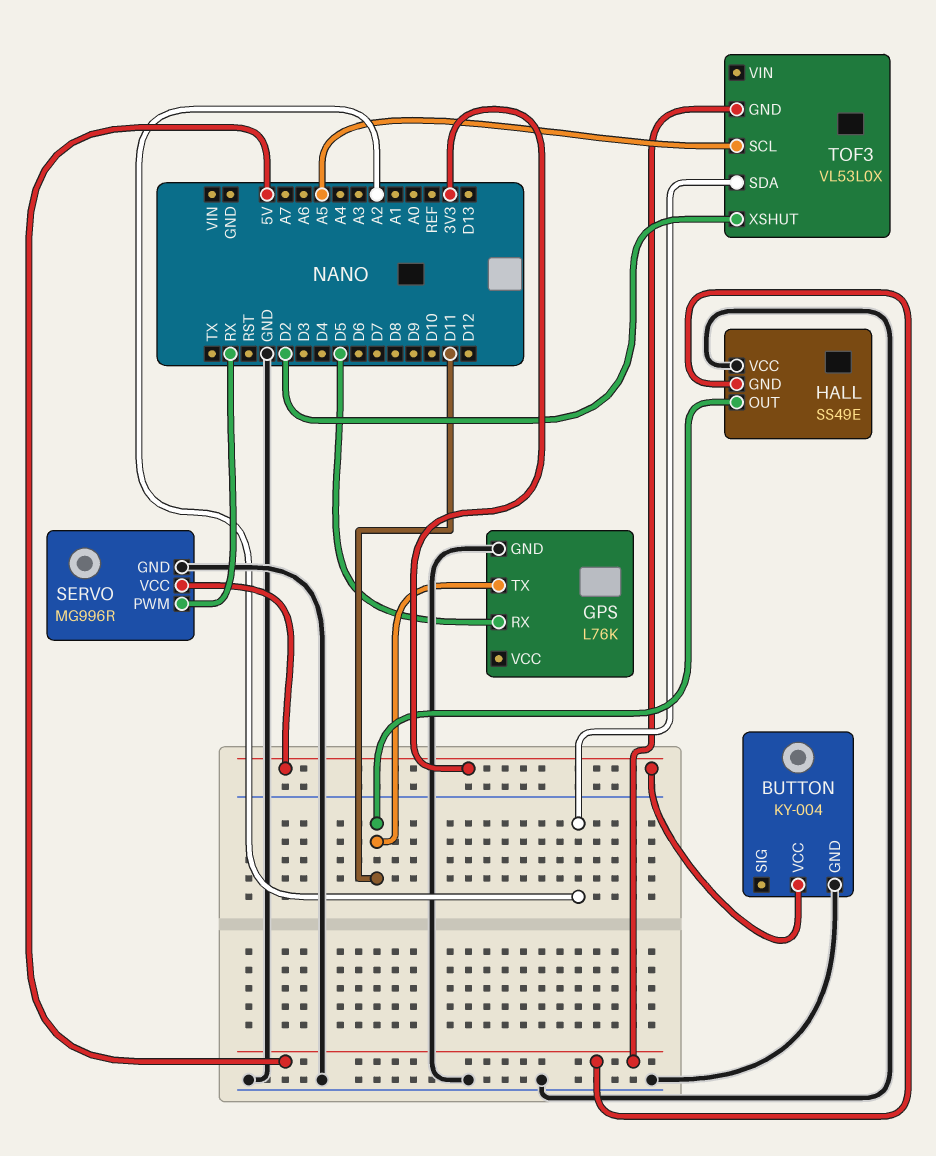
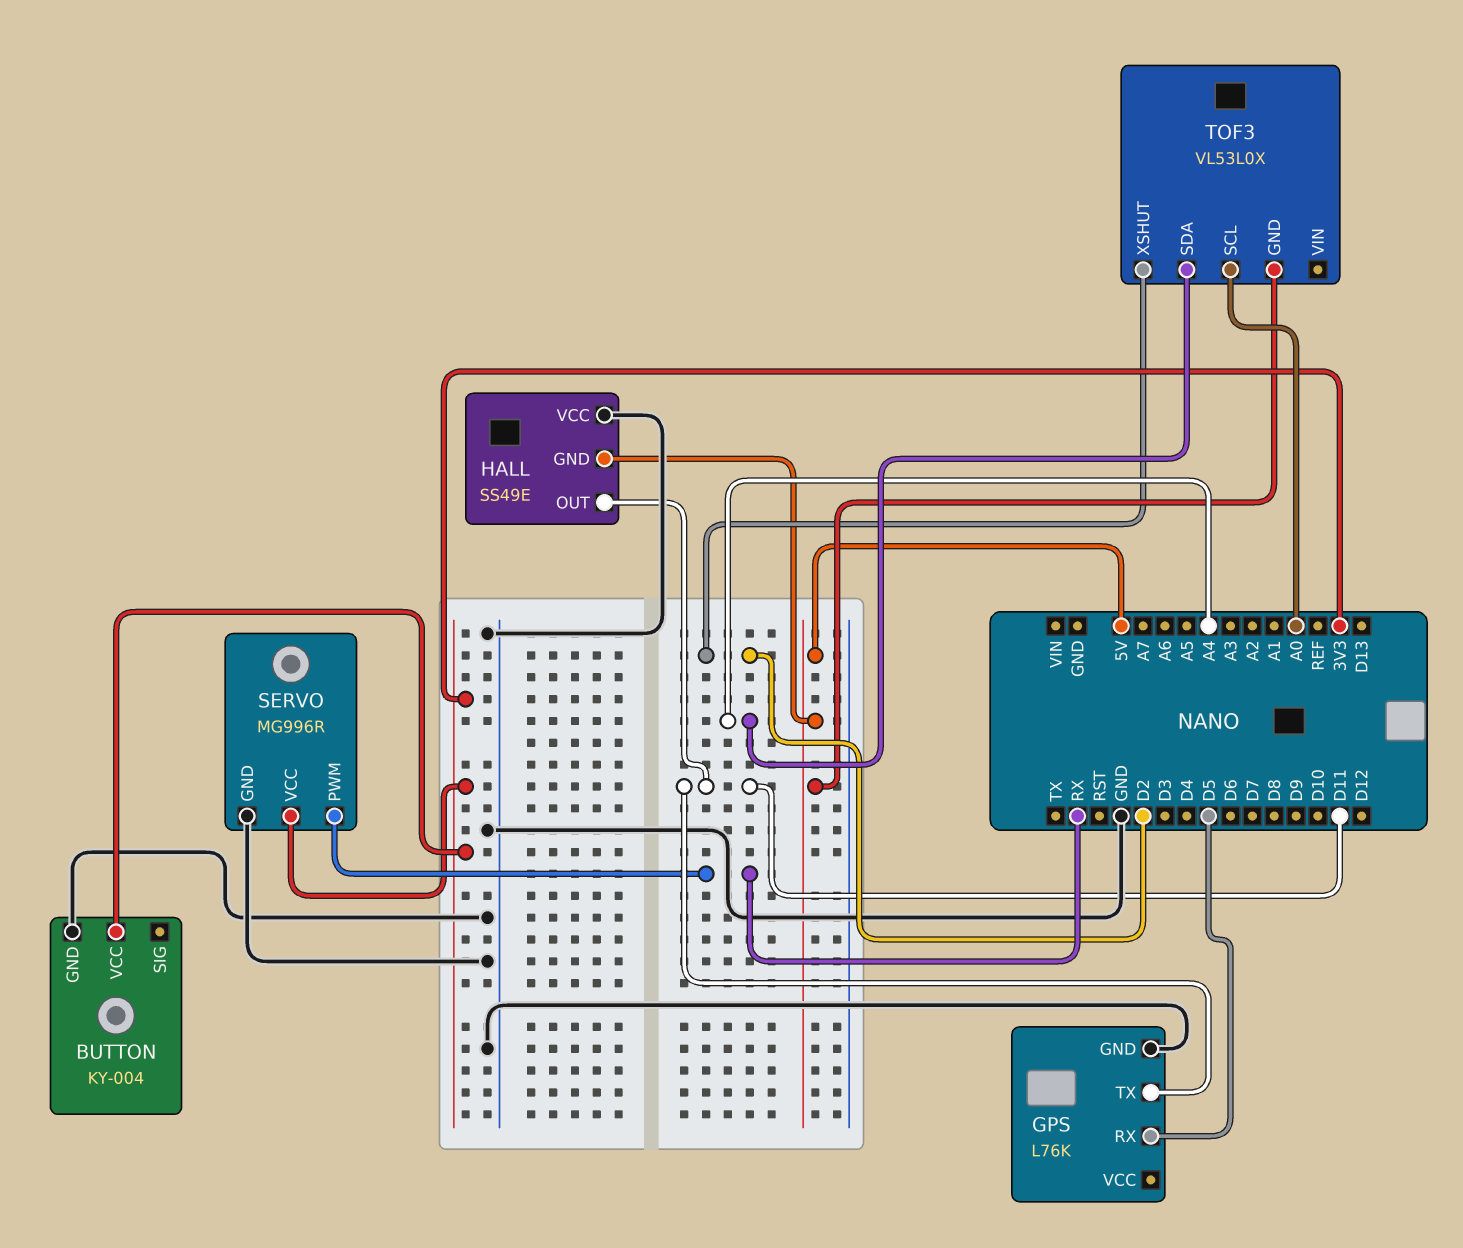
TOF3 pin SCL: A5 -> A0
TOF3 pin SDA: A2 -> A4

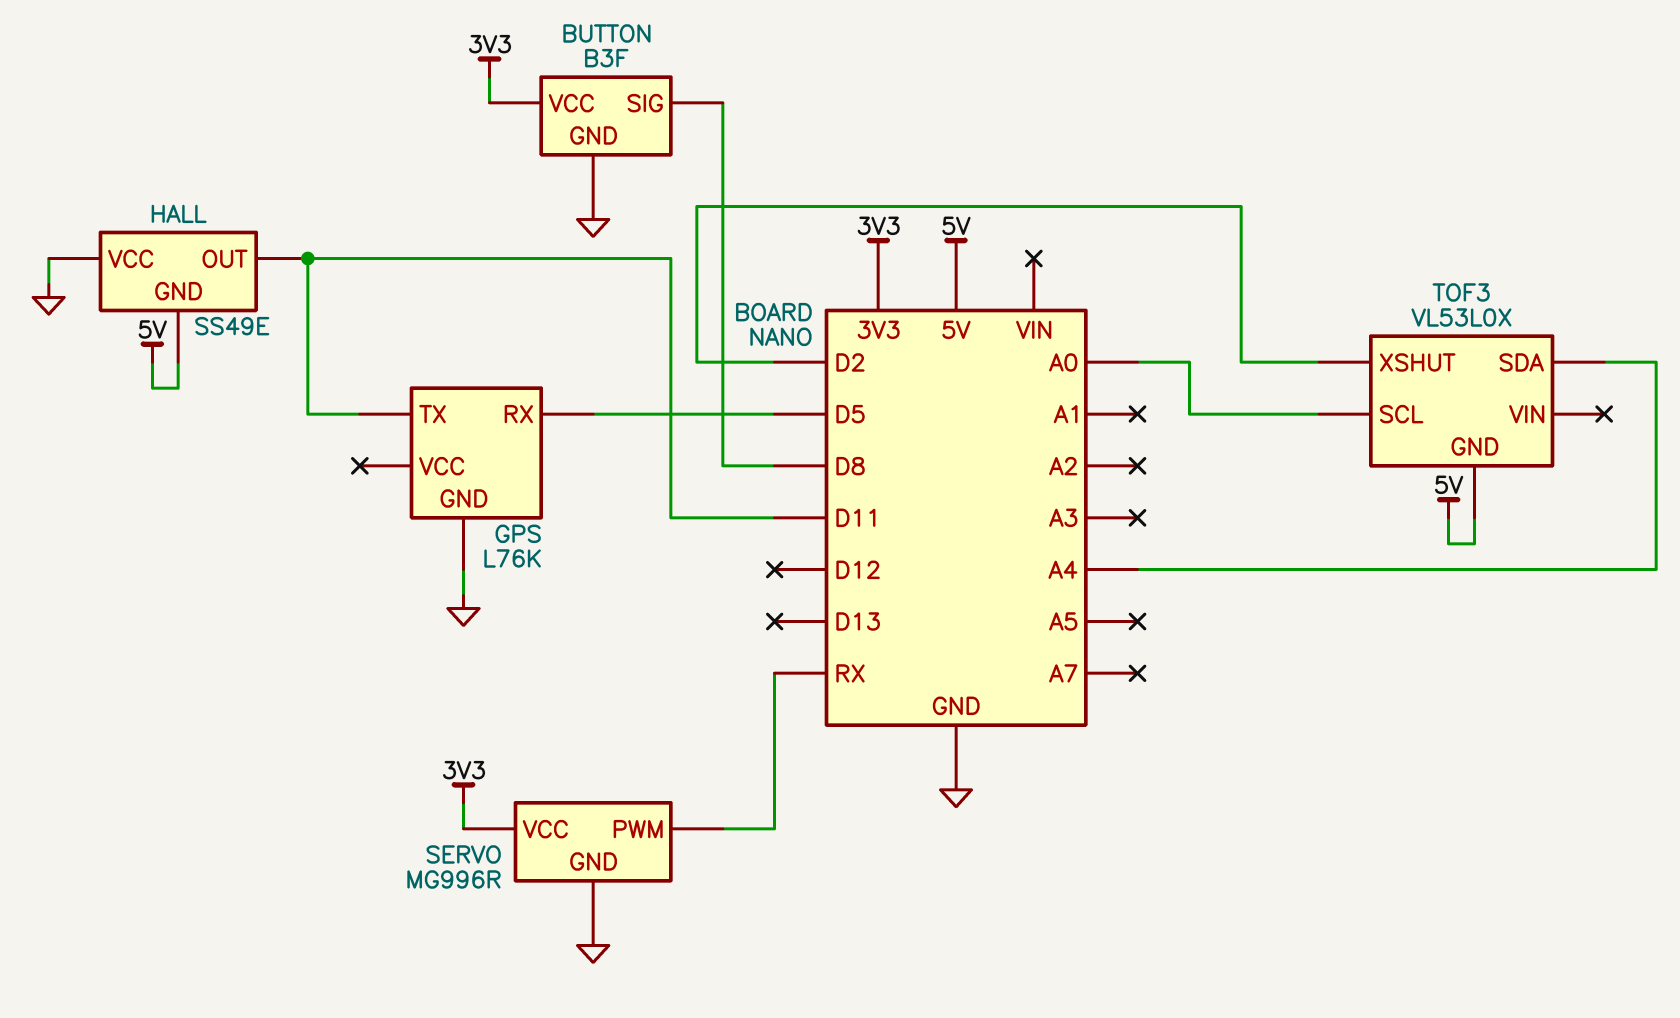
BUTTON: KY-004 -> B3F
BUTTON pin SIG: none -> D8

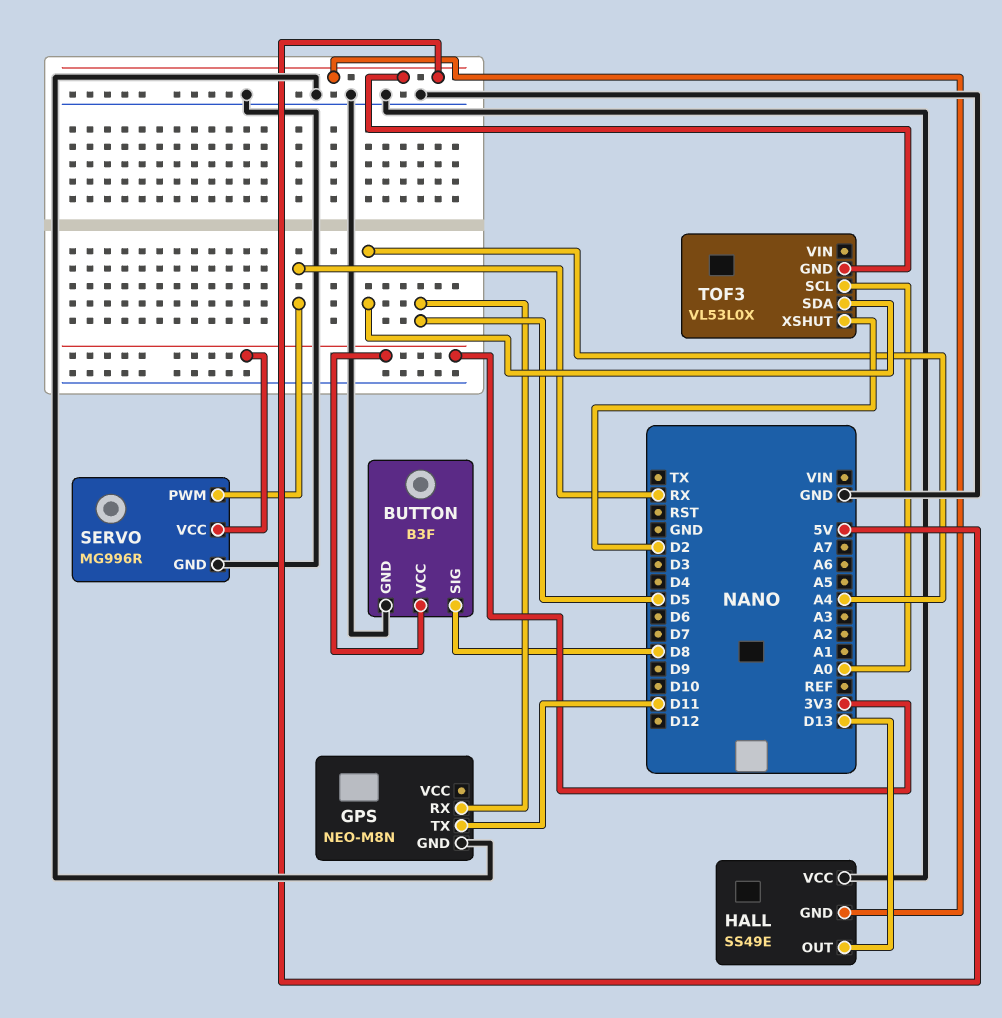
GPS: L76K -> NEO-M8N
HALL pin OUT: D11 -> D13

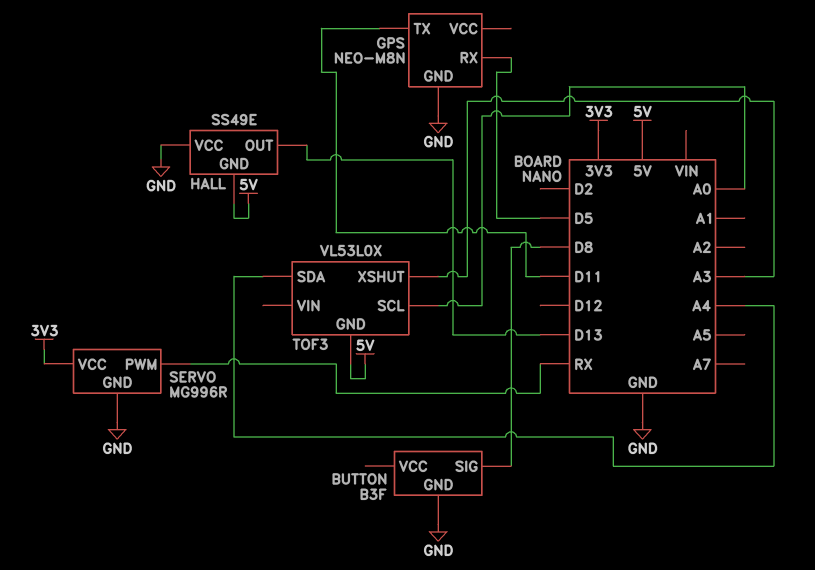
BUTTON pin VCC: 3V3 -> none
TOF3 pin XSHUT: D2 -> A3

